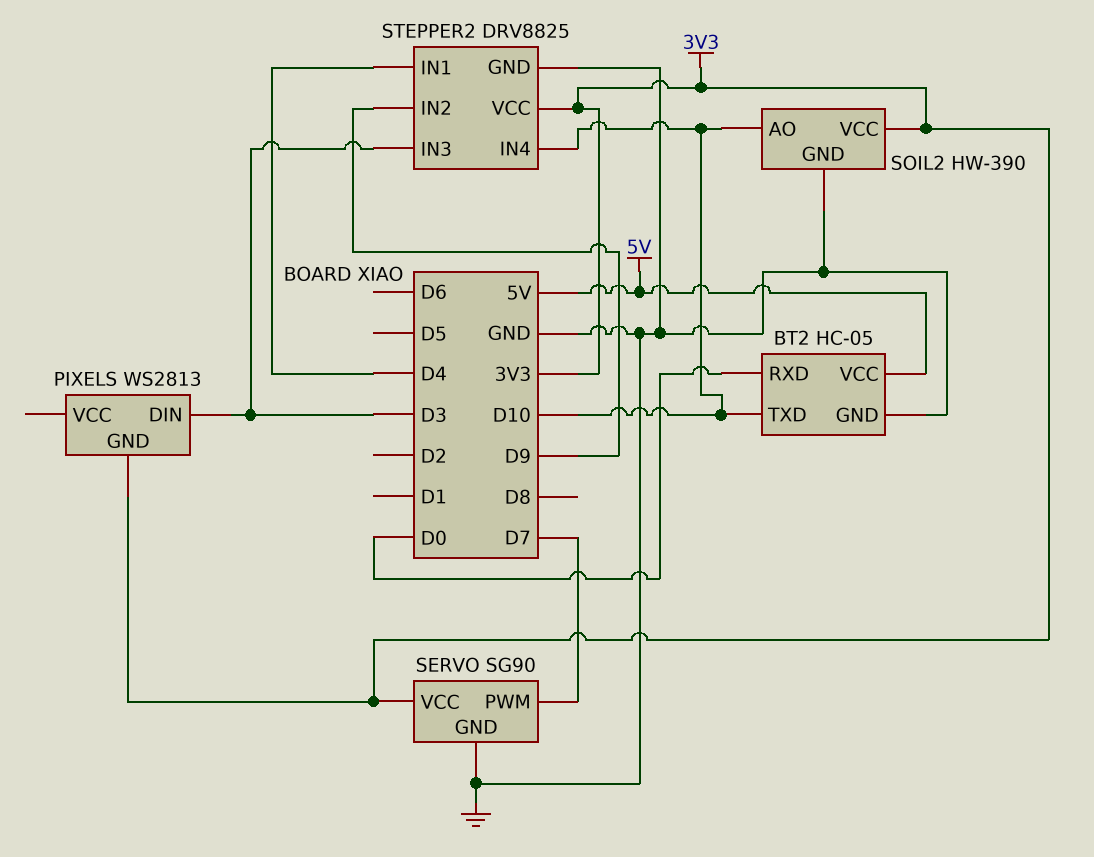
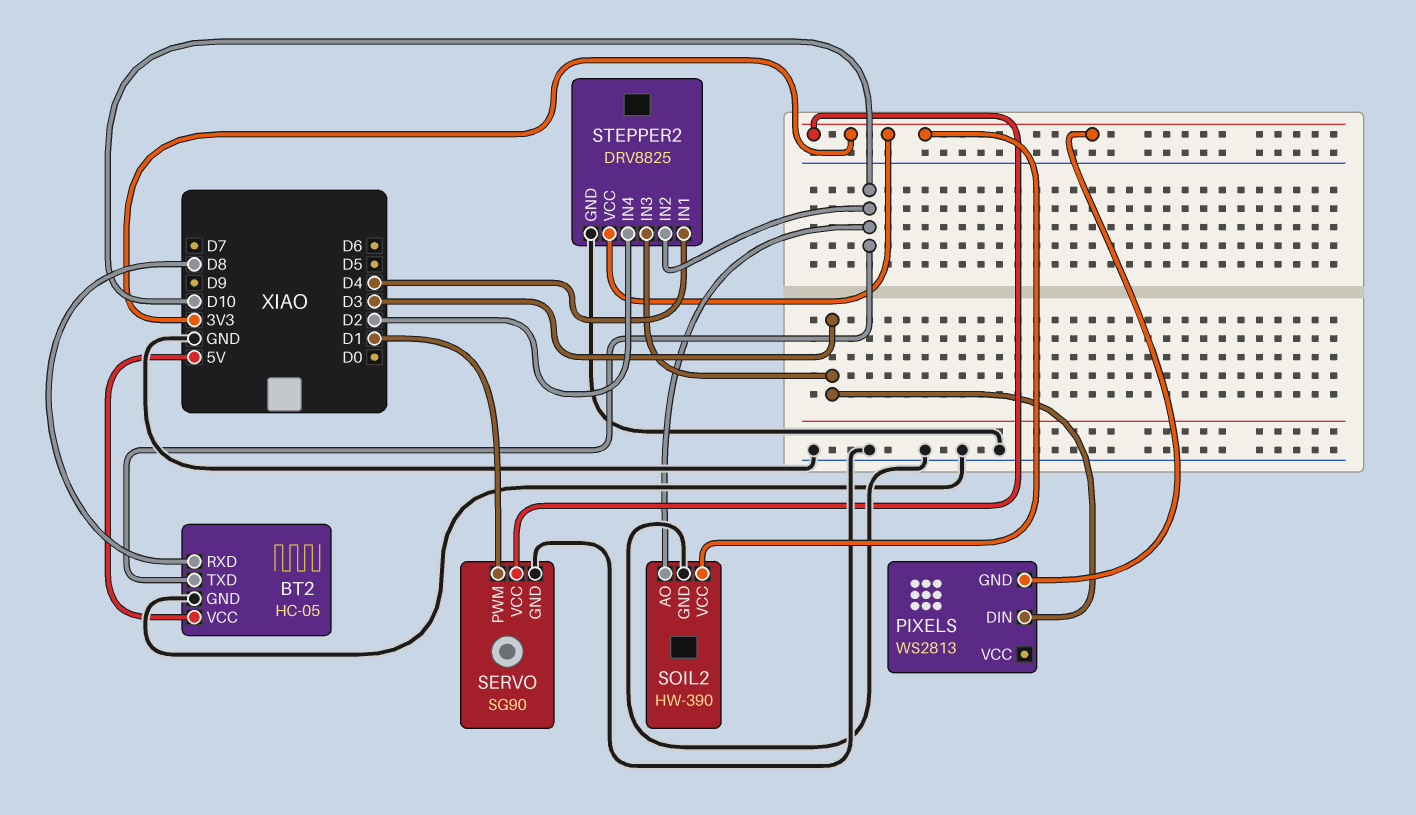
BT2 pin RXD: D0 -> D8
SERVO pin PWM: D7 -> D1
STEPPER2 pin IN2: D9 -> D10
STEPPER2 pin IN4: D10 -> D2

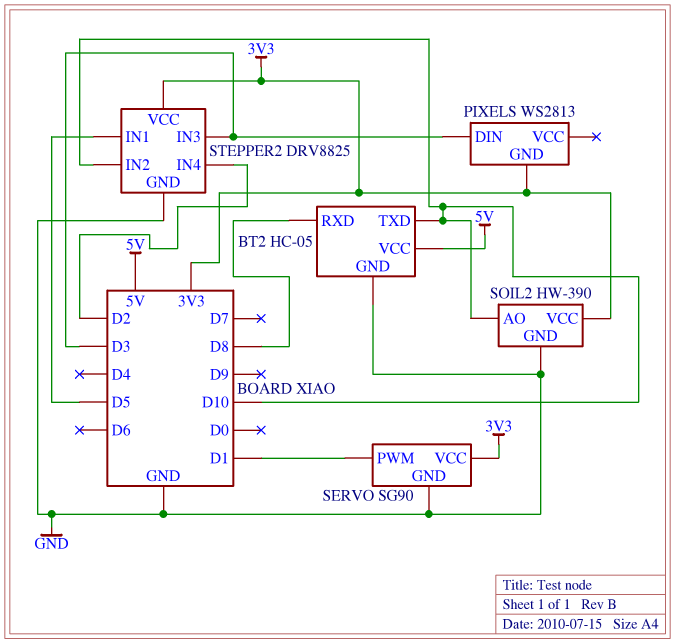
STEPPER2 pin IN1: D4 -> D5

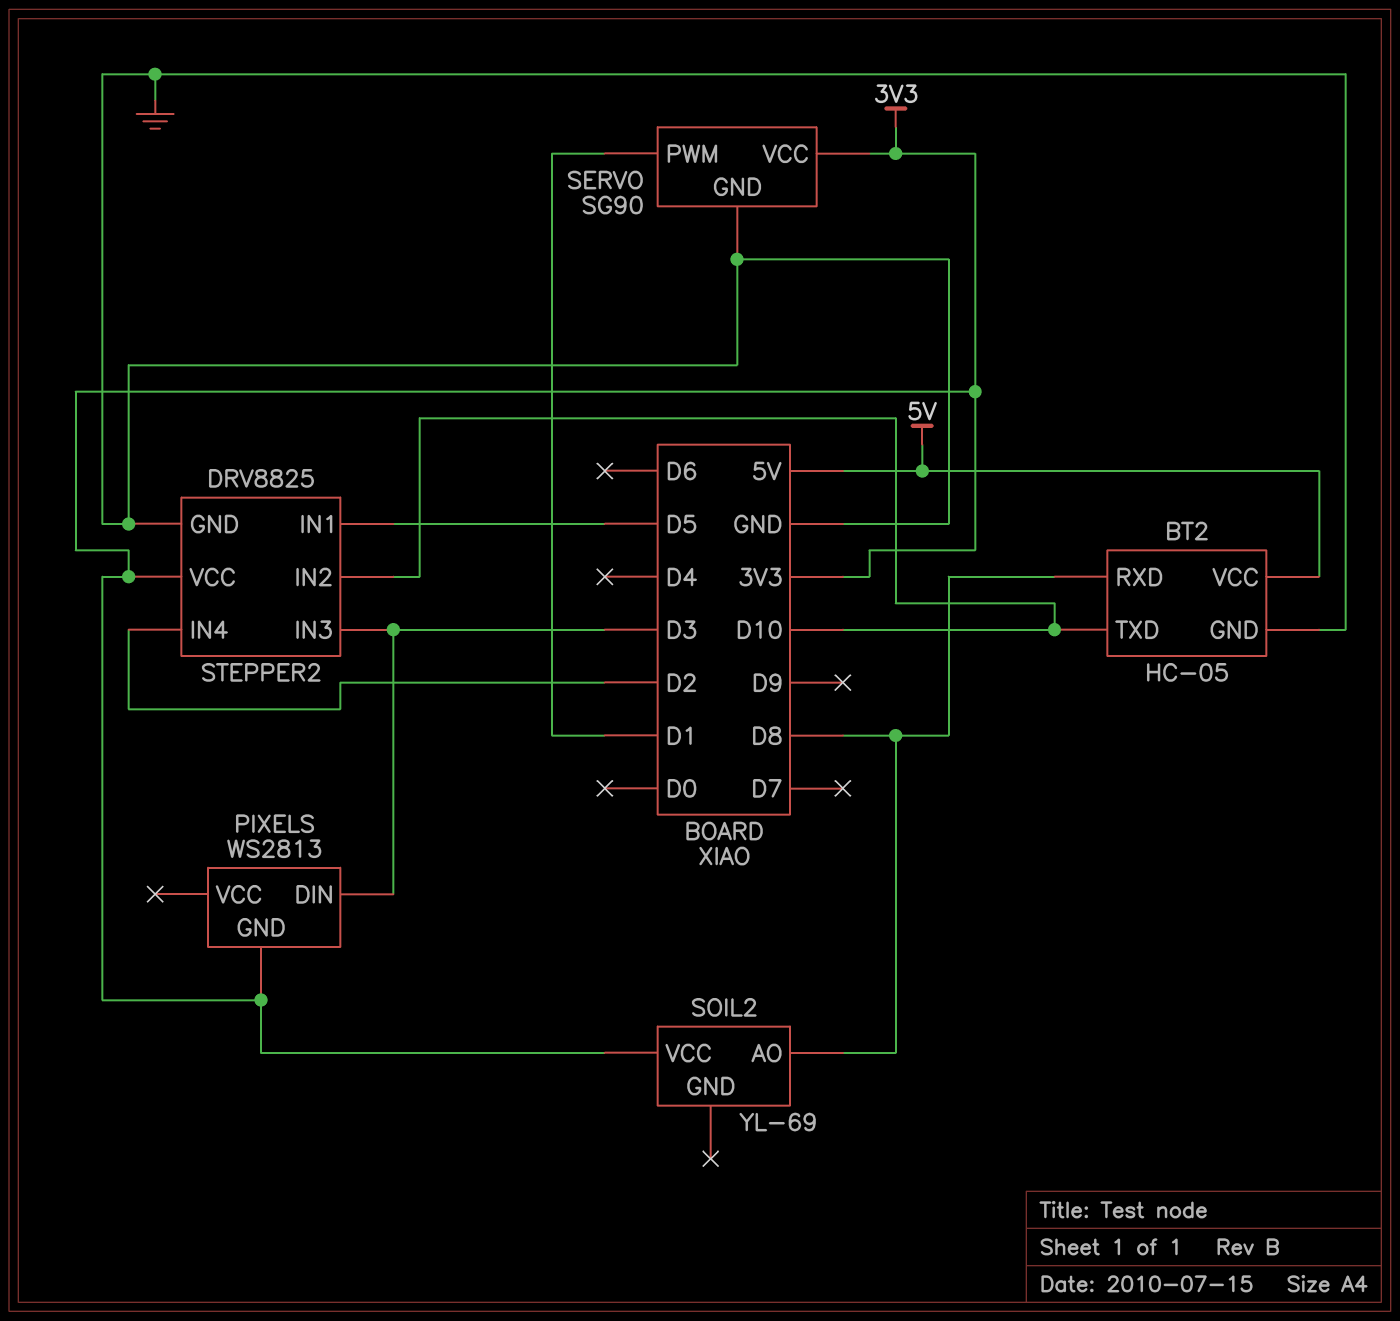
SOIL2: HW-390 -> YL-69
SOIL2 pin AO: D10 -> D8
SOIL2 pin GND: GND -> none

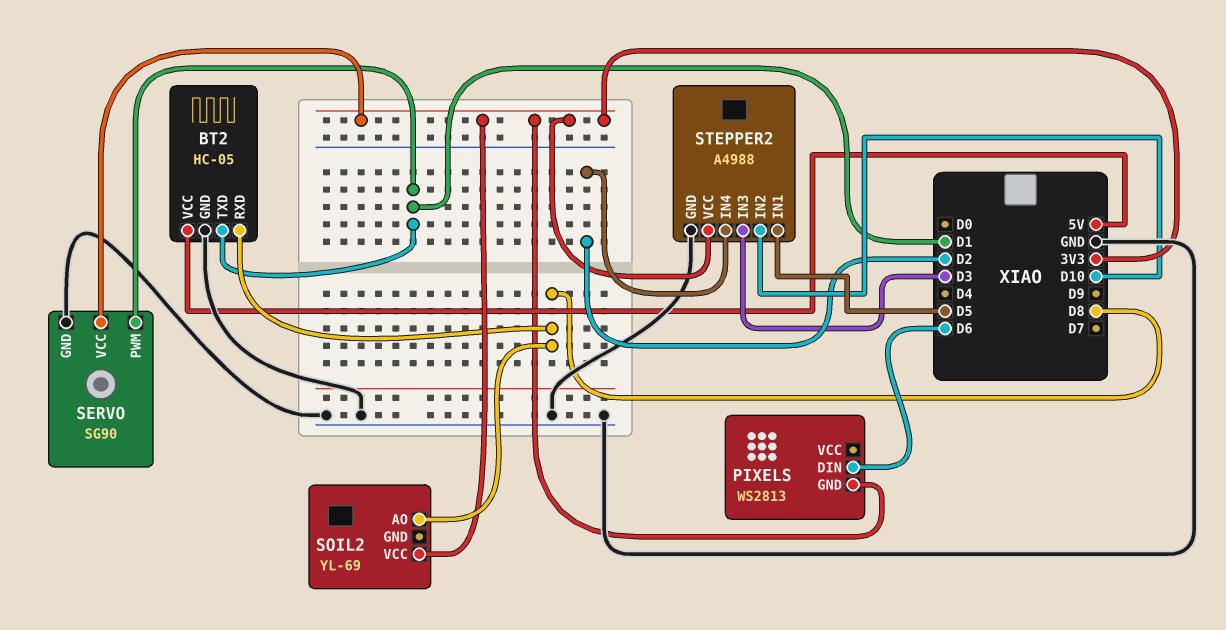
BT2 pin TXD: D10 -> D1
PIXELS pin DIN: D3 -> D6
STEPPER2: DRV8825 -> A4988

